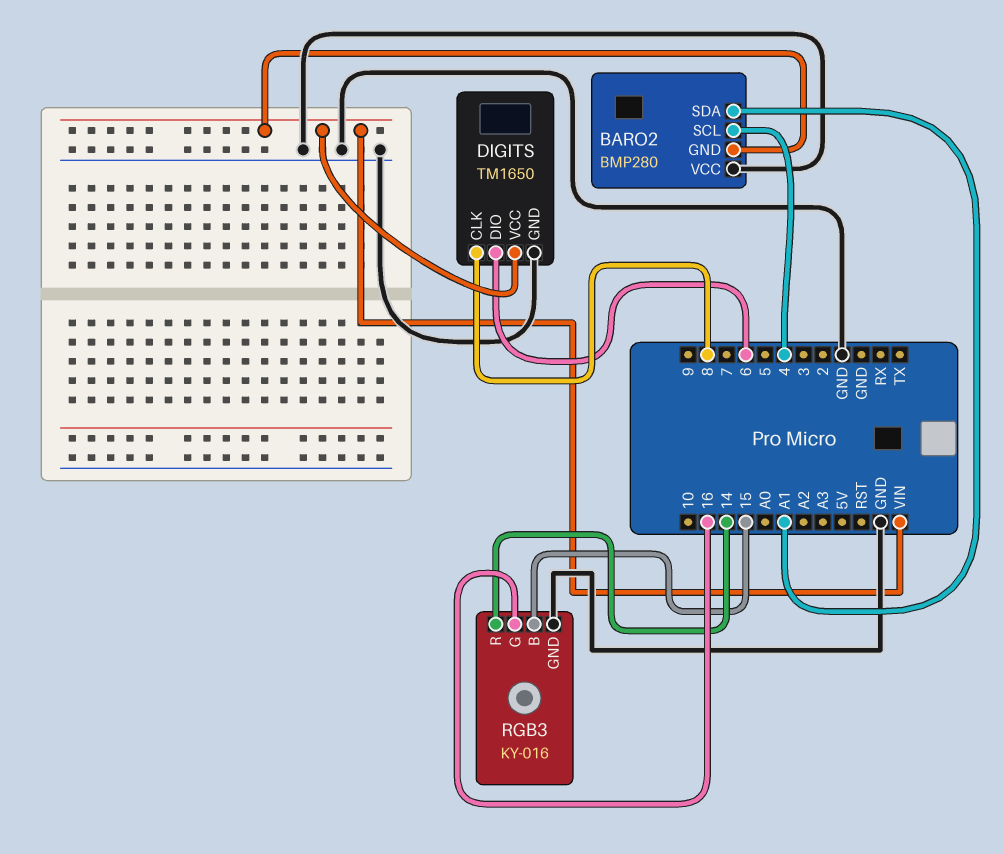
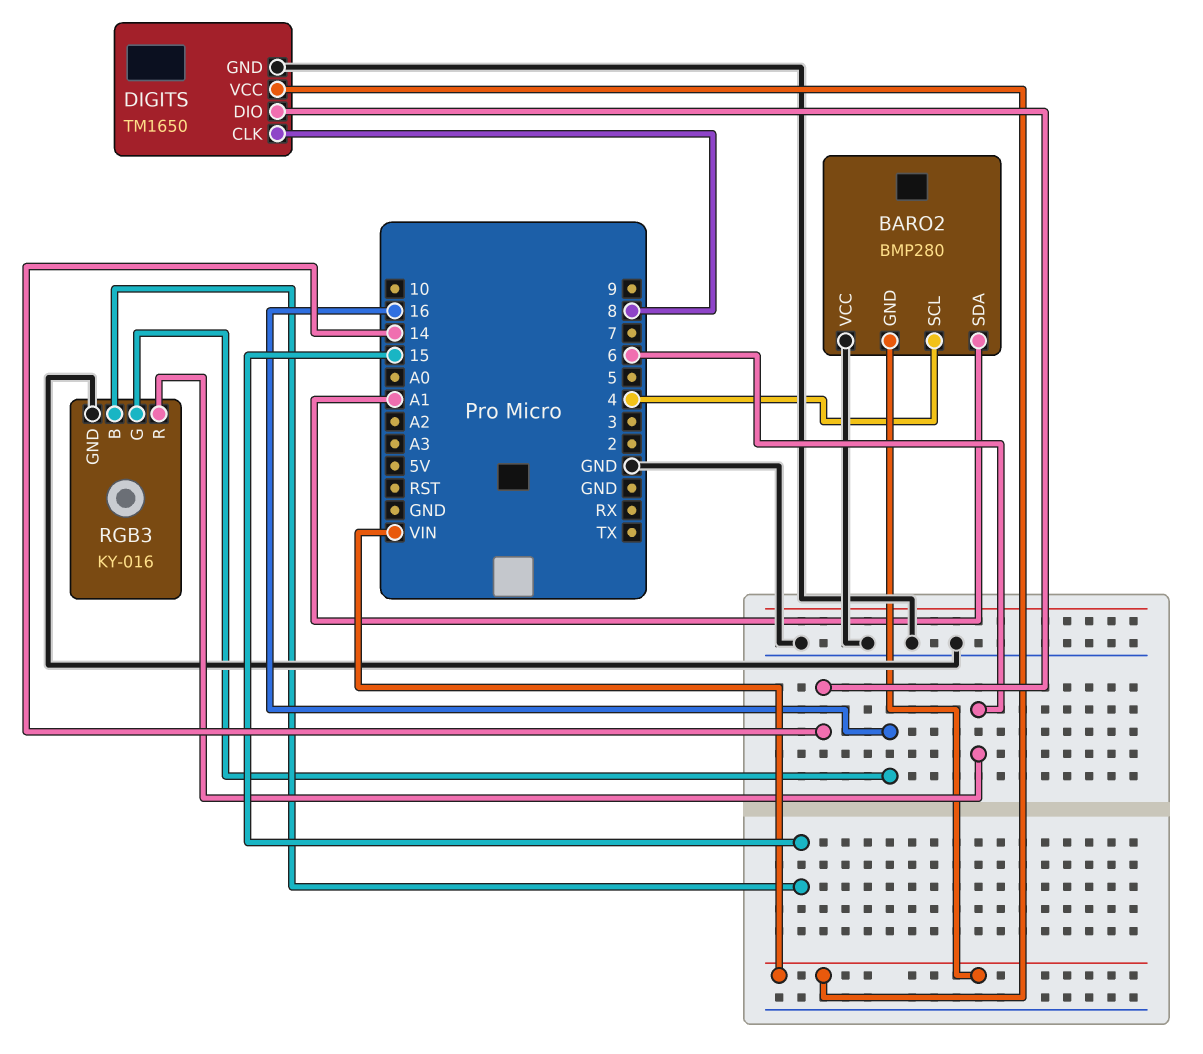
DIGITS pin DIO: 6 -> 14
RGB3 pin R: 14 -> 6

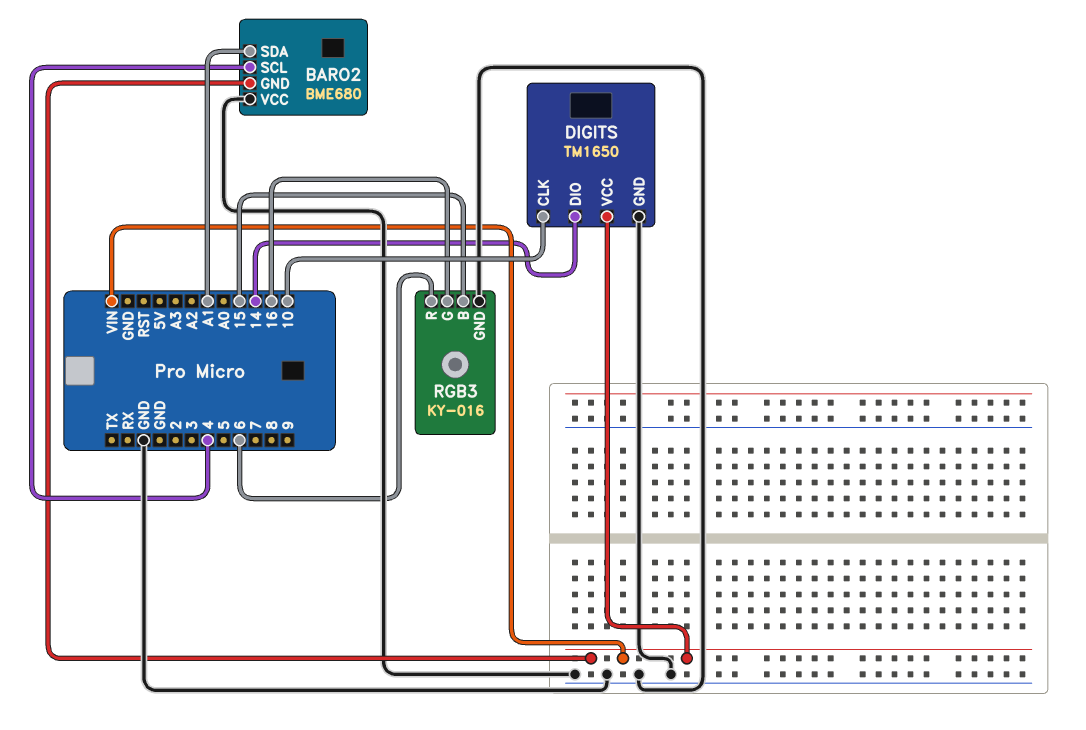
BARO2: BMP280 -> BME680
DIGITS pin CLK: 8 -> 10

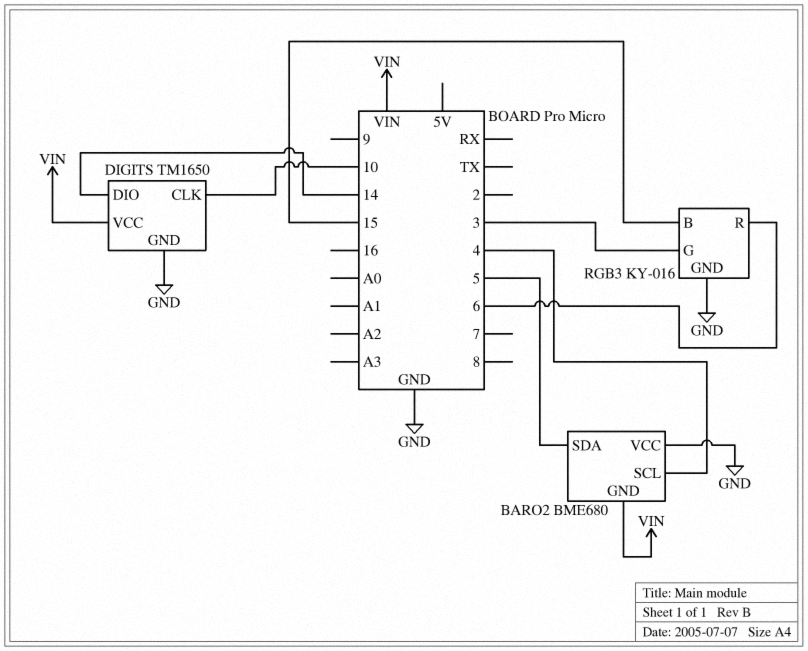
BARO2 pin SDA: A1 -> 5
RGB3 pin G: 16 -> 3

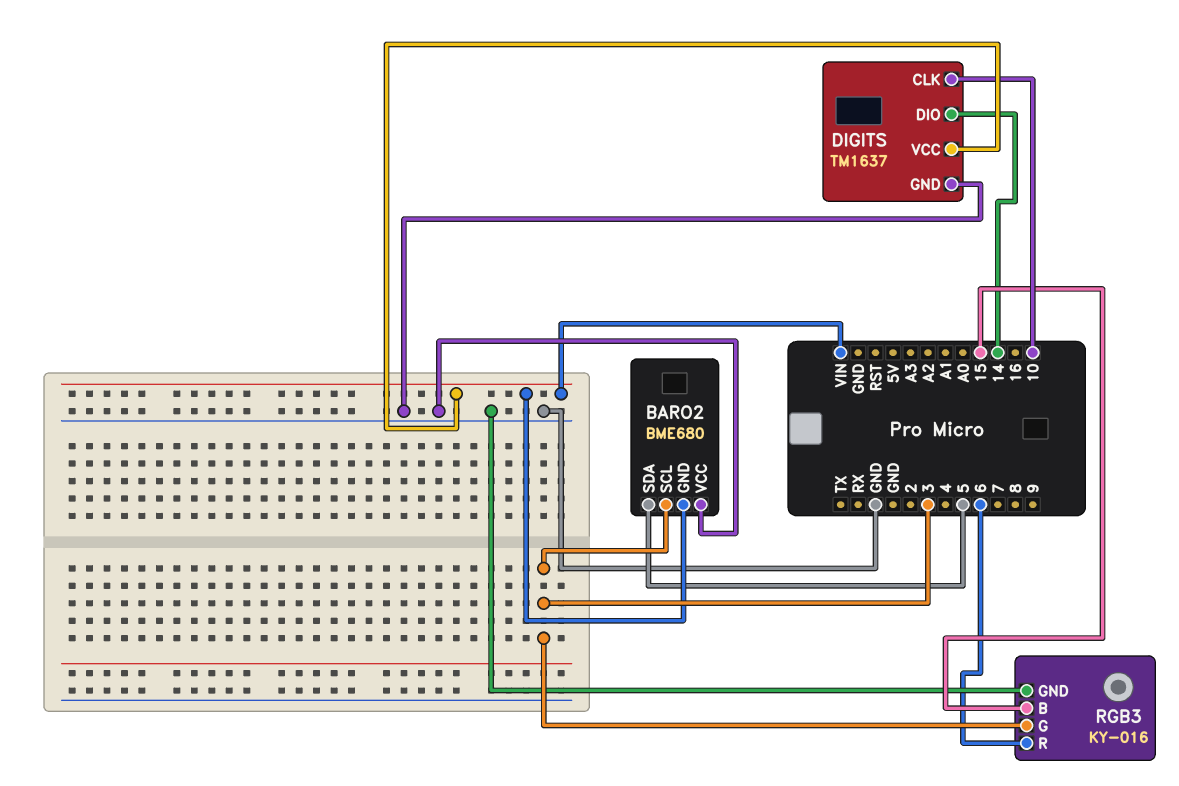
BARO2 pin SCL: 4 -> 3
DIGITS: TM1650 -> TM1637

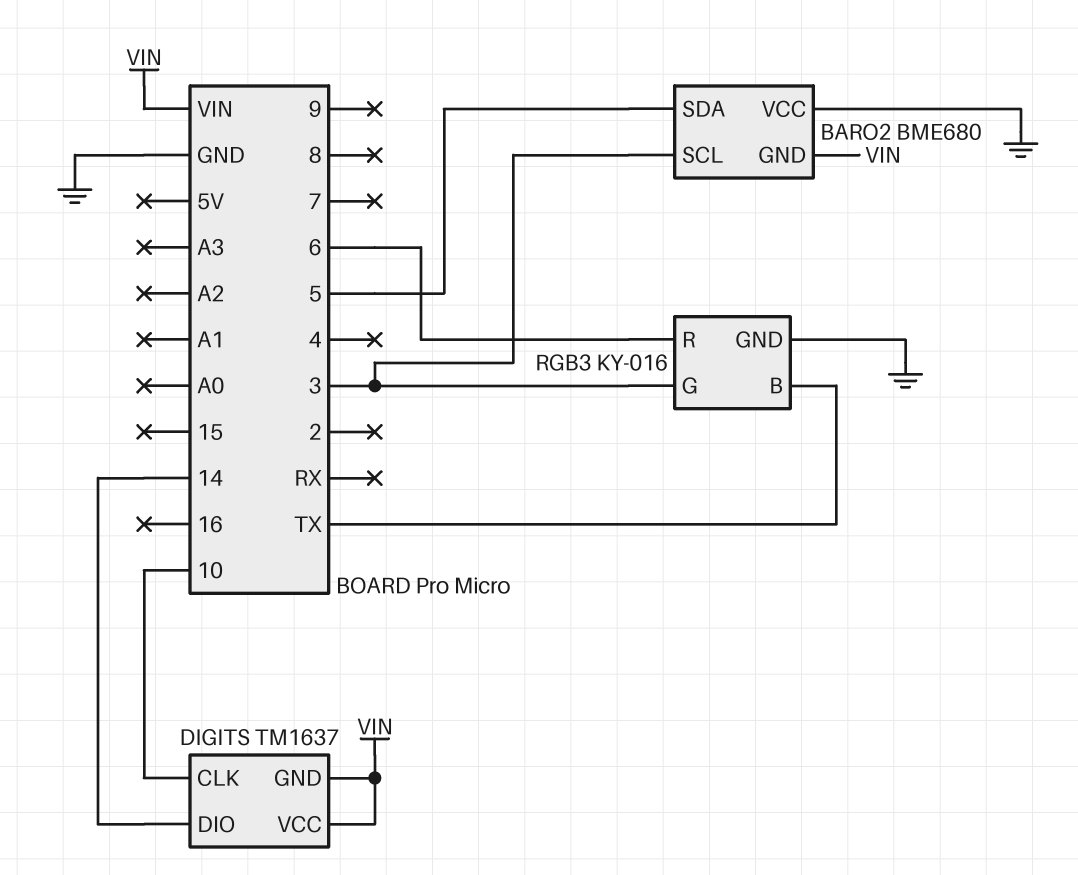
DIGITS pin GND: GND -> VIN
RGB3 pin B: 15 -> TX

